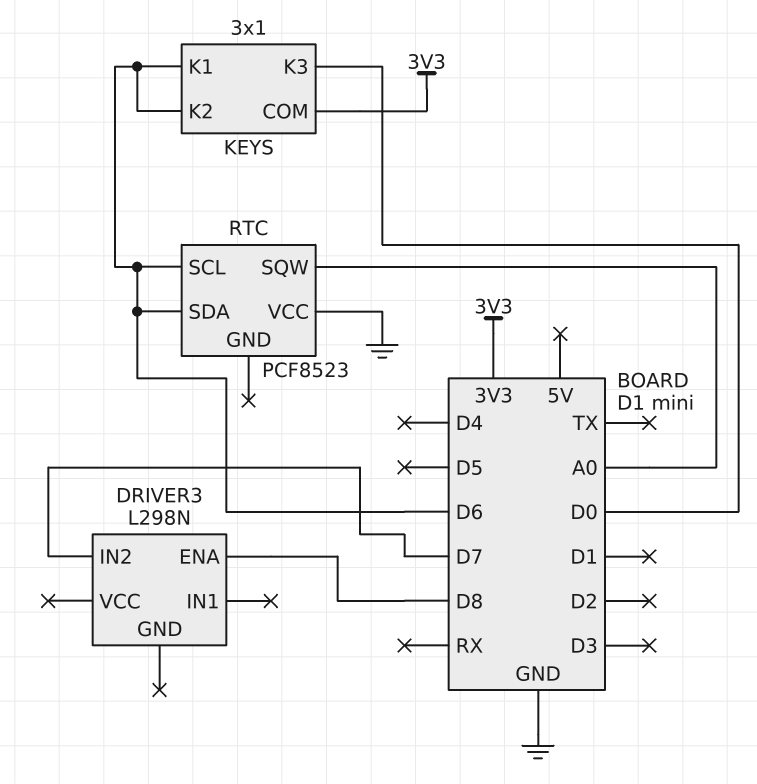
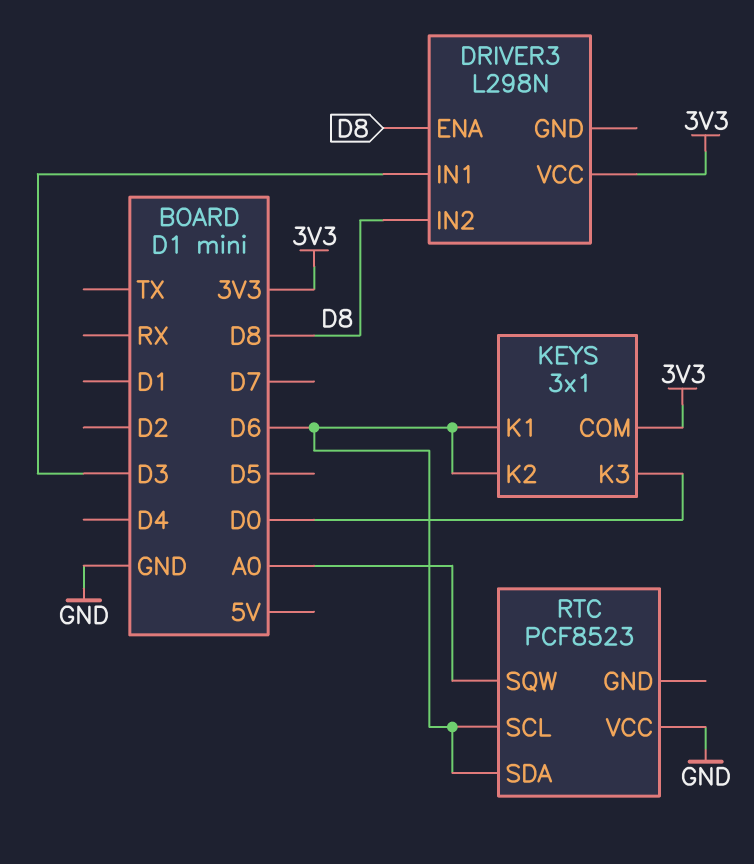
DRIVER3 pin IN1: none -> D3
DRIVER3 pin IN2: D7 -> D8
DRIVER3 pin VCC: none -> 3V3

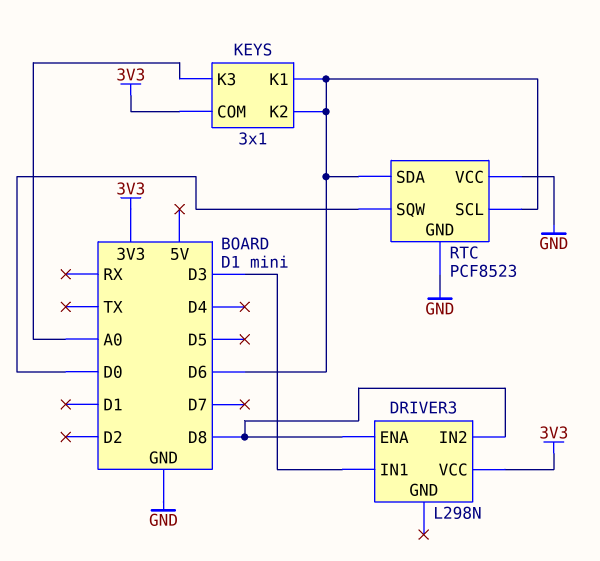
KEYS pin K3: D0 -> A0
RTC pin GND: none -> GND
RTC pin SQW: A0 -> D0

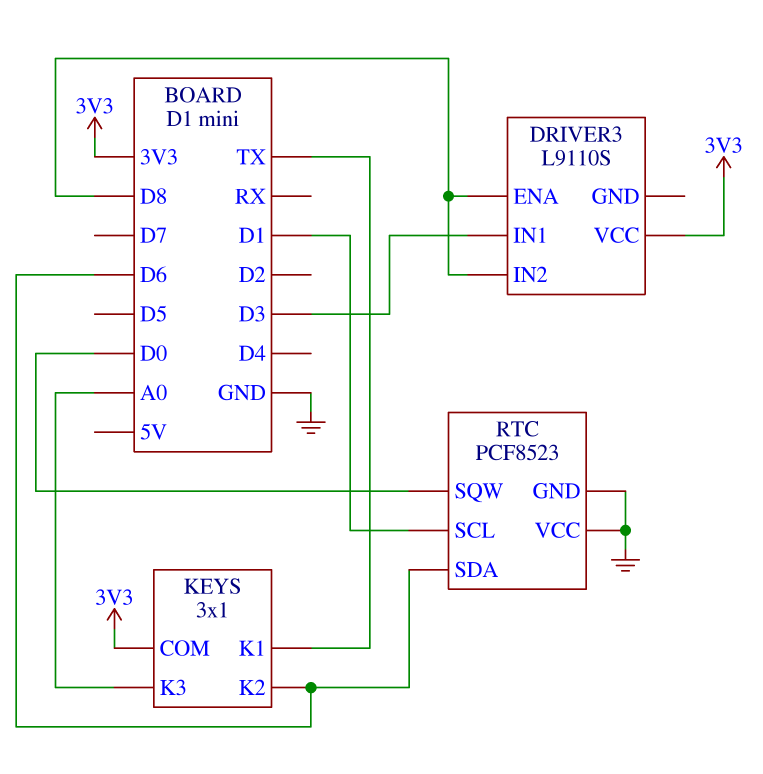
DRIVER3: L298N -> L9110S
KEYS pin K1: D6 -> TX
RTC pin SCL: D6 -> D1

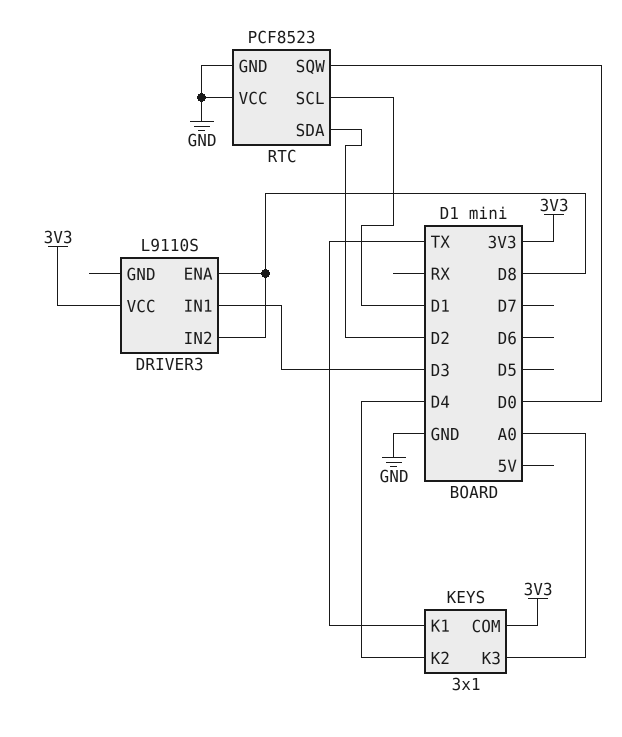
KEYS pin K2: D6 -> D4
RTC pin SDA: D6 -> D2

